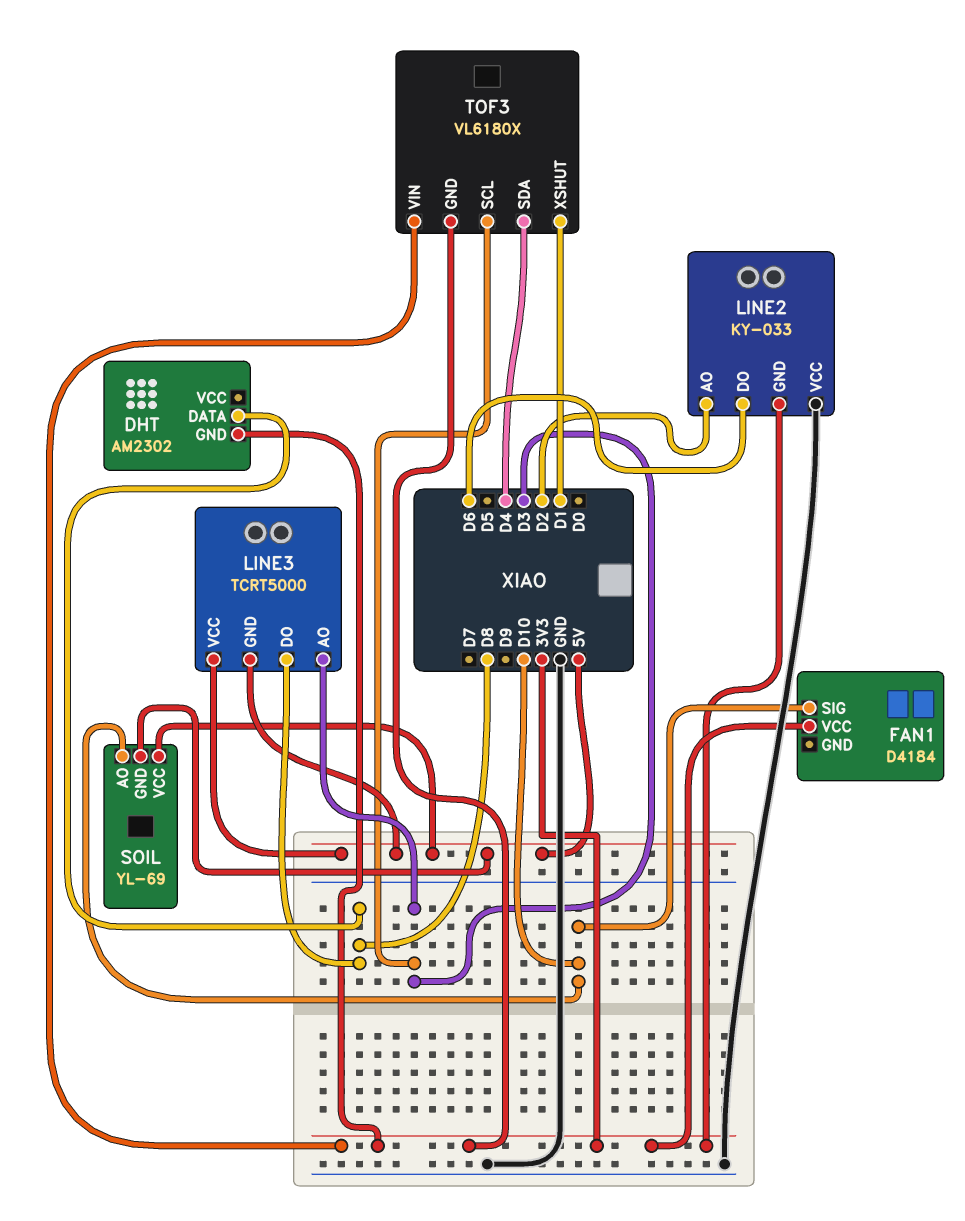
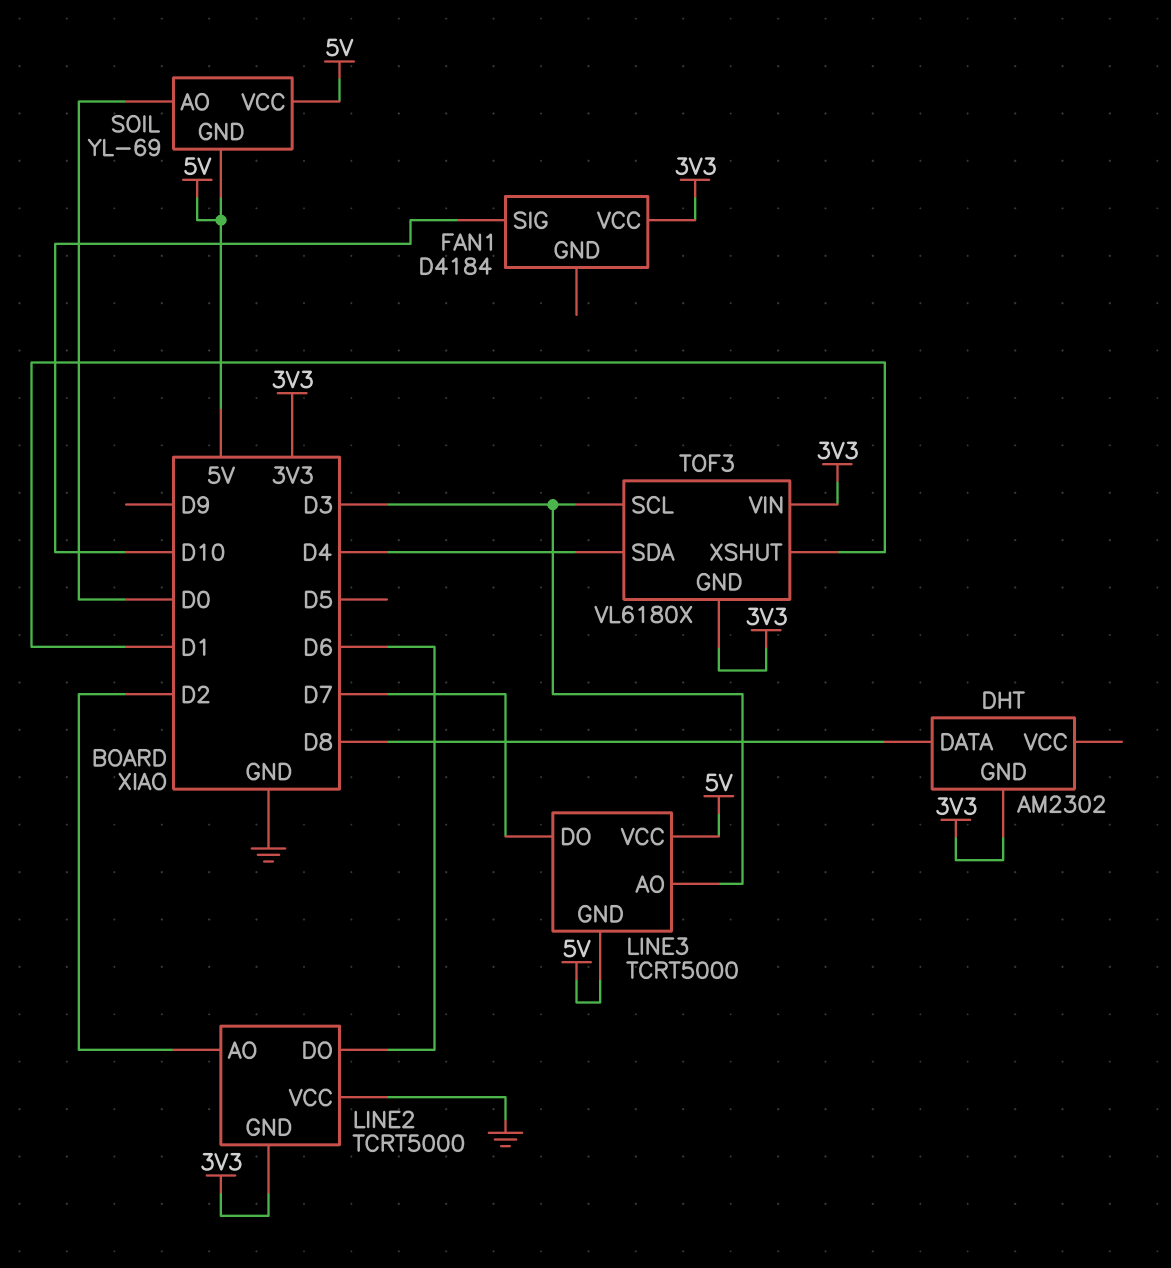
LINE2: KY-033 -> TCRT5000
LINE3 pin DO: D8 -> D7
SOIL pin AO: D10 -> D0

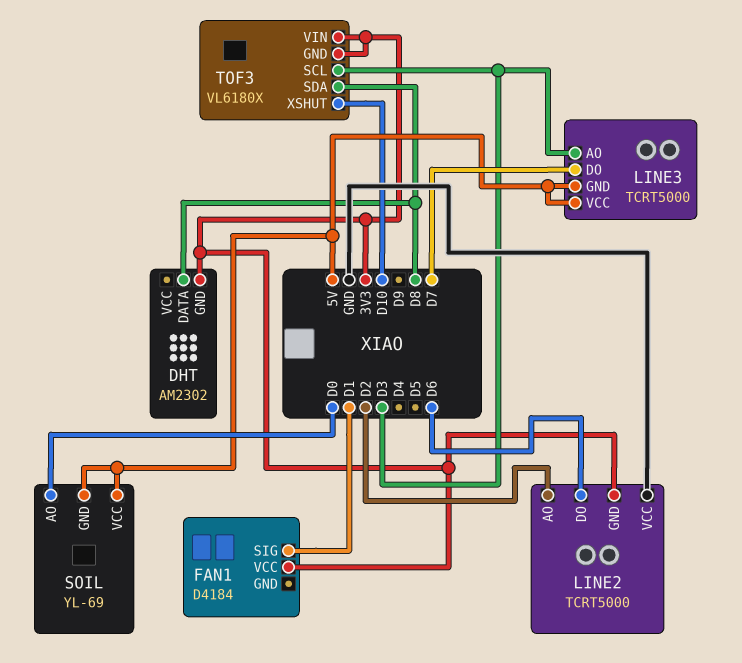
FAN1 pin SIG: D10 -> D1
TOF3 pin SDA: D4 -> D8
TOF3 pin XSHUT: D1 -> D10

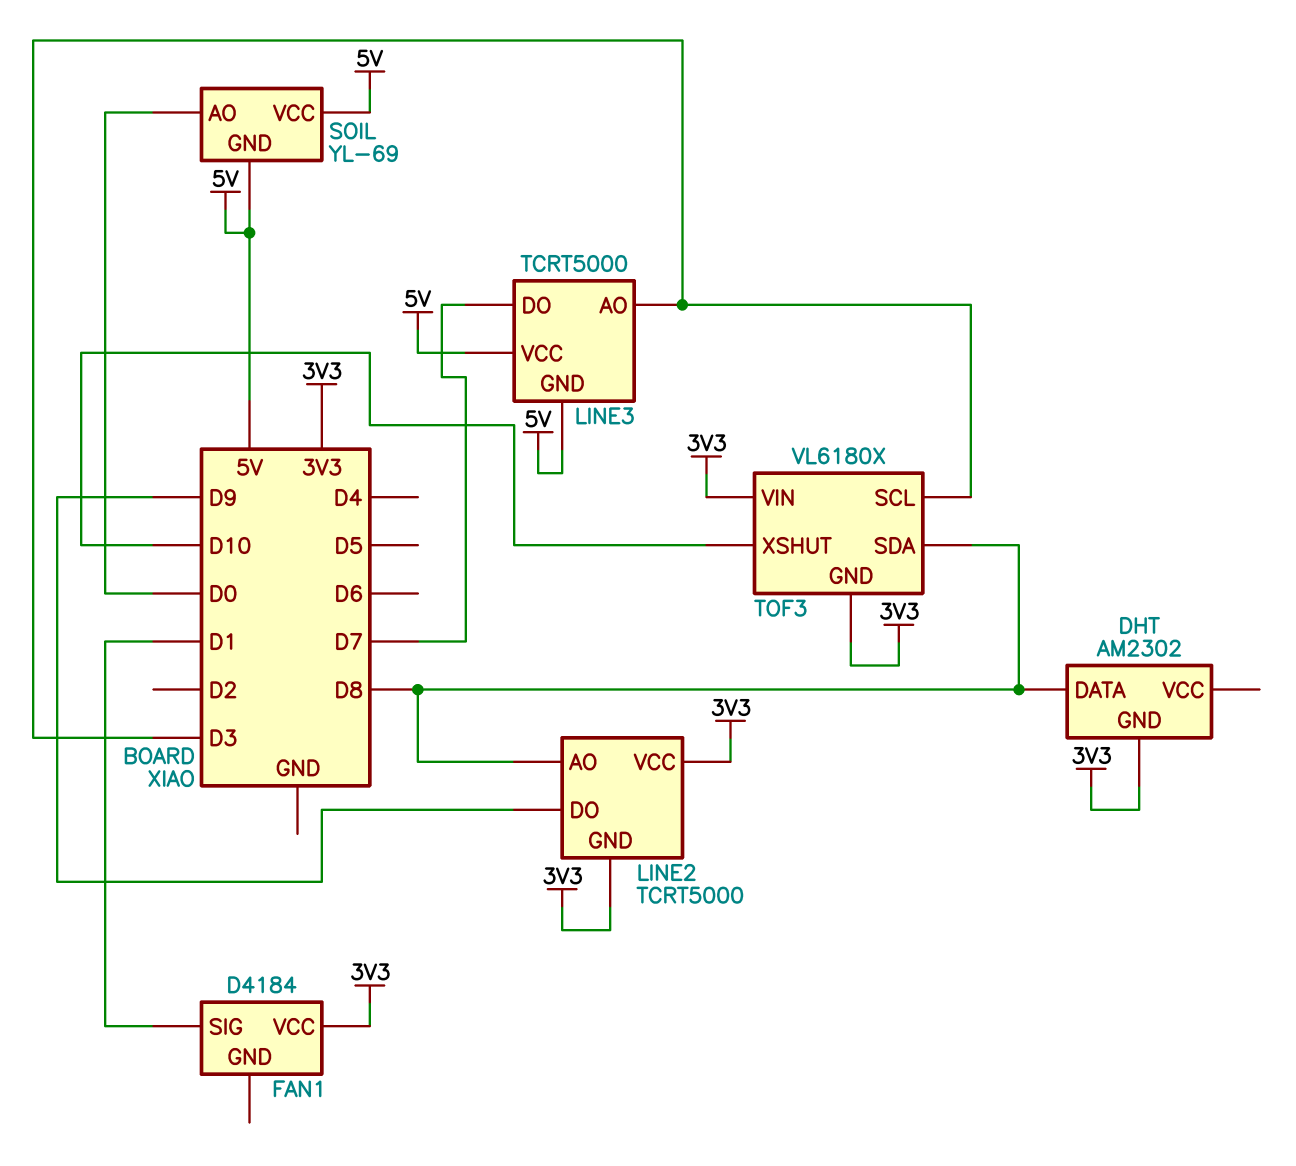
LINE2 pin AO: D2 -> D8
LINE2 pin DO: D6 -> D9
LINE2 pin VCC: GND -> 3V3

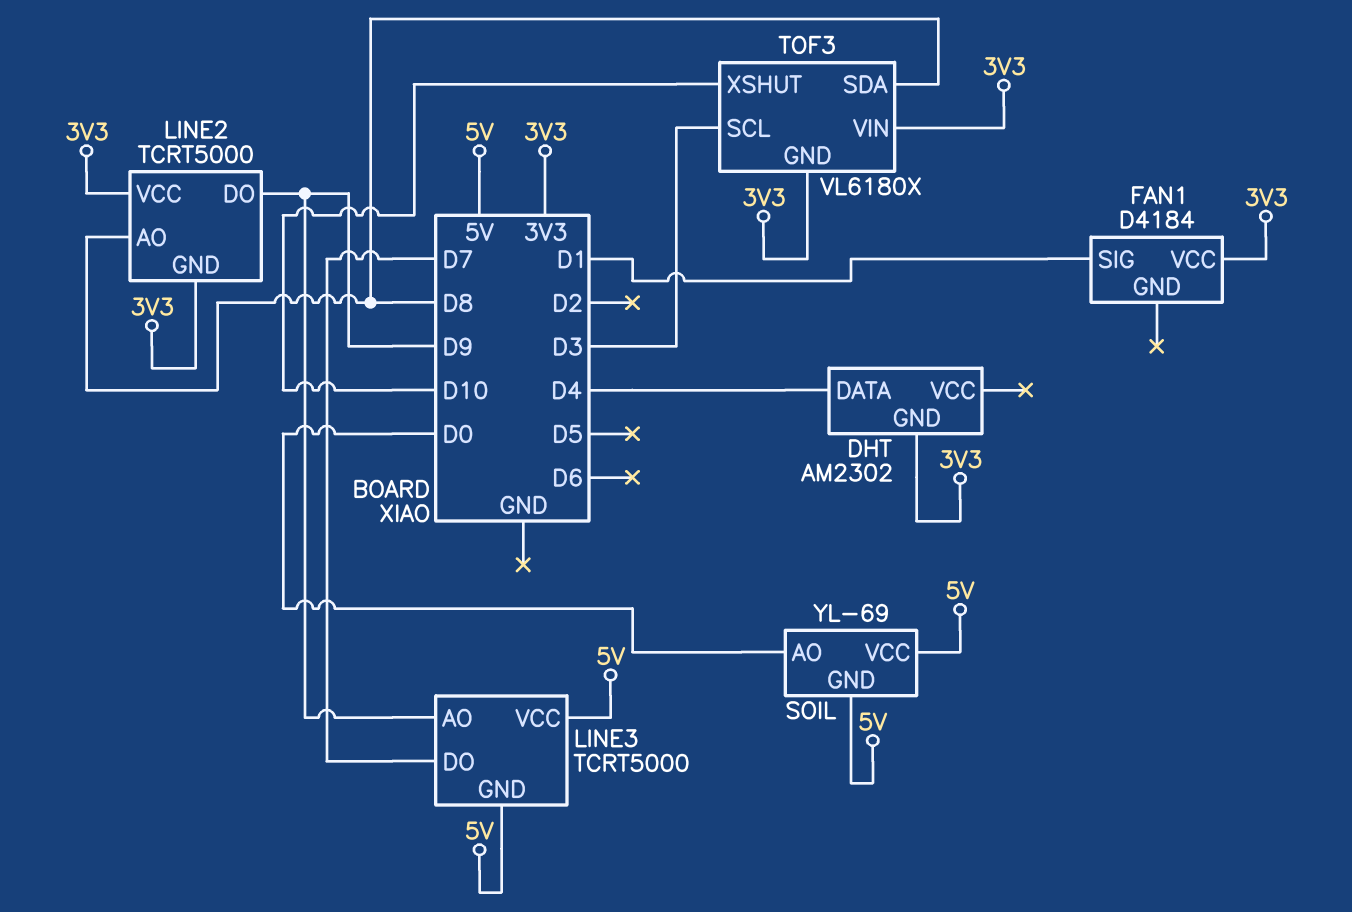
DHT pin DATA: D8 -> D4
LINE3 pin AO: D3 -> D9

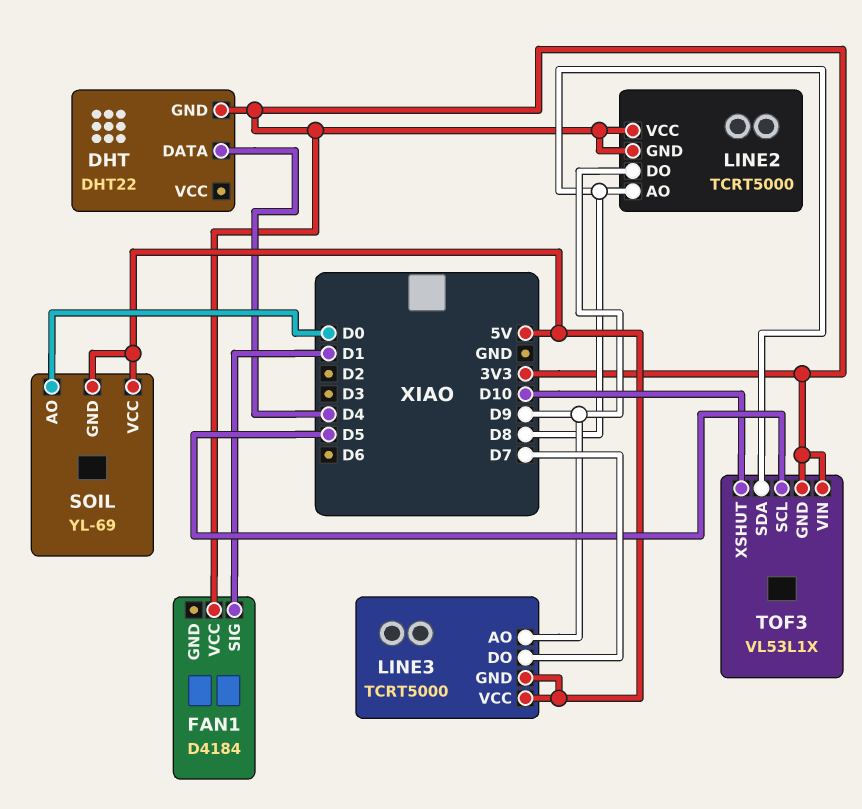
DHT: AM2302 -> DHT22
TOF3: VL6180X -> VL53L1X
TOF3 pin SCL: D3 -> D5

